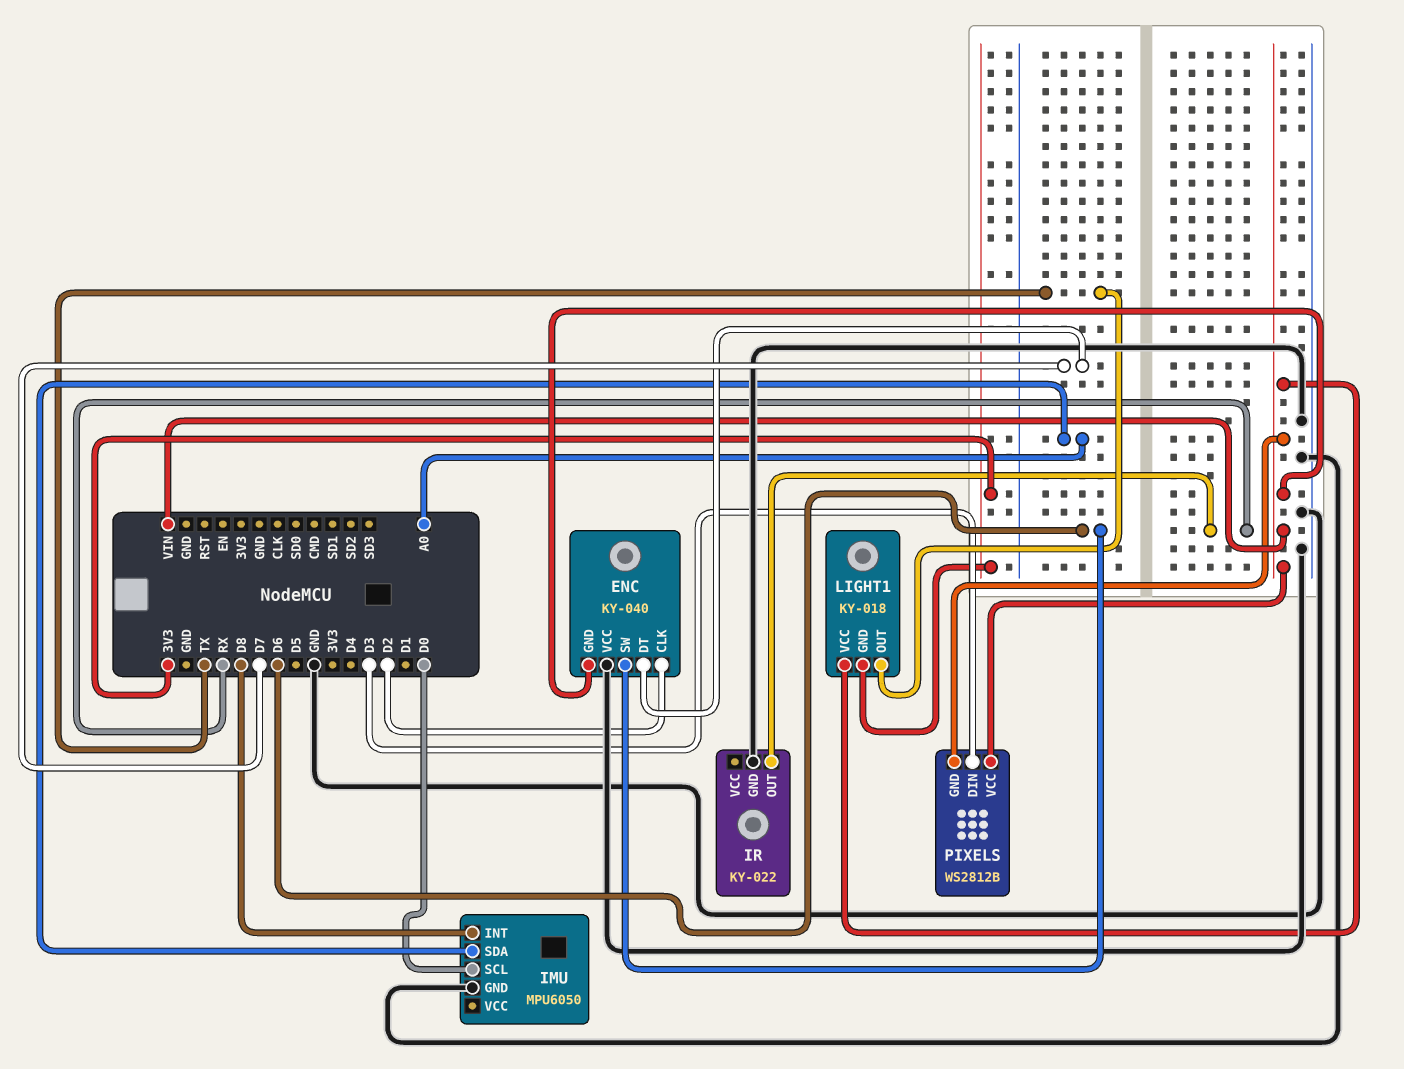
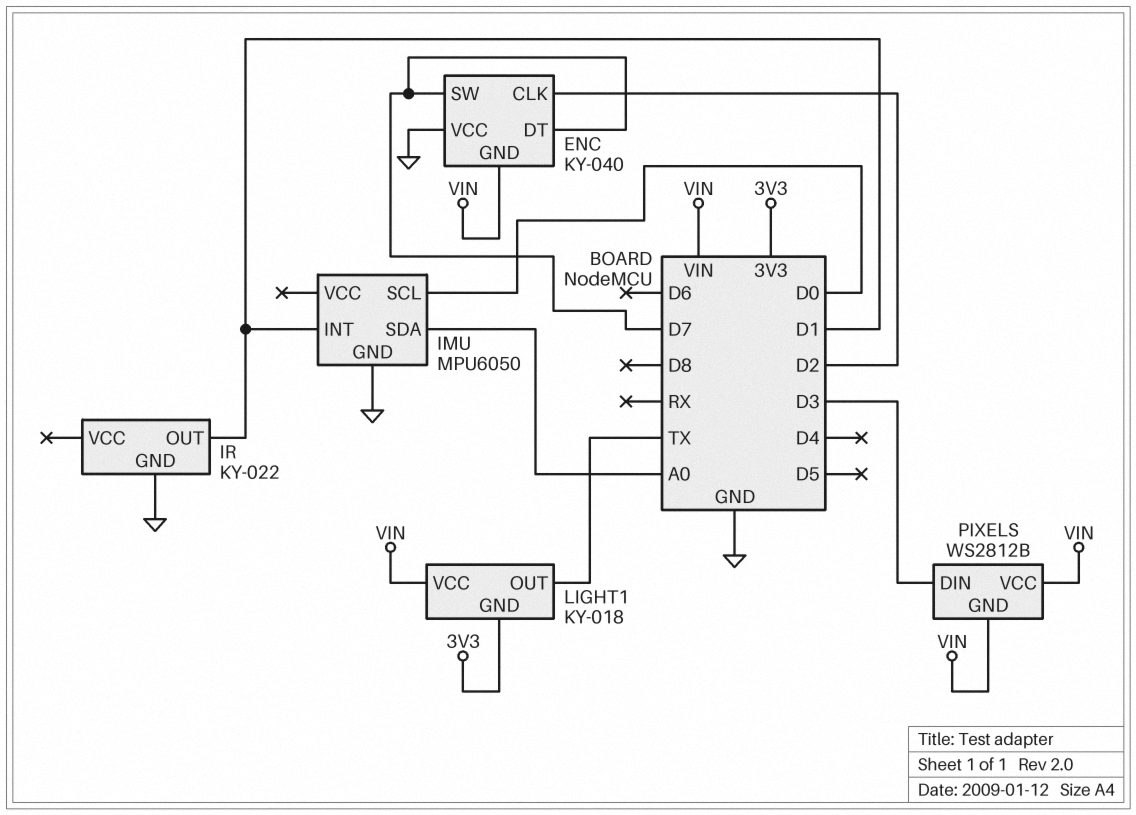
ENC pin SW: D6 -> D7
IMU pin INT: D8 -> D1
IR pin OUT: RX -> D1

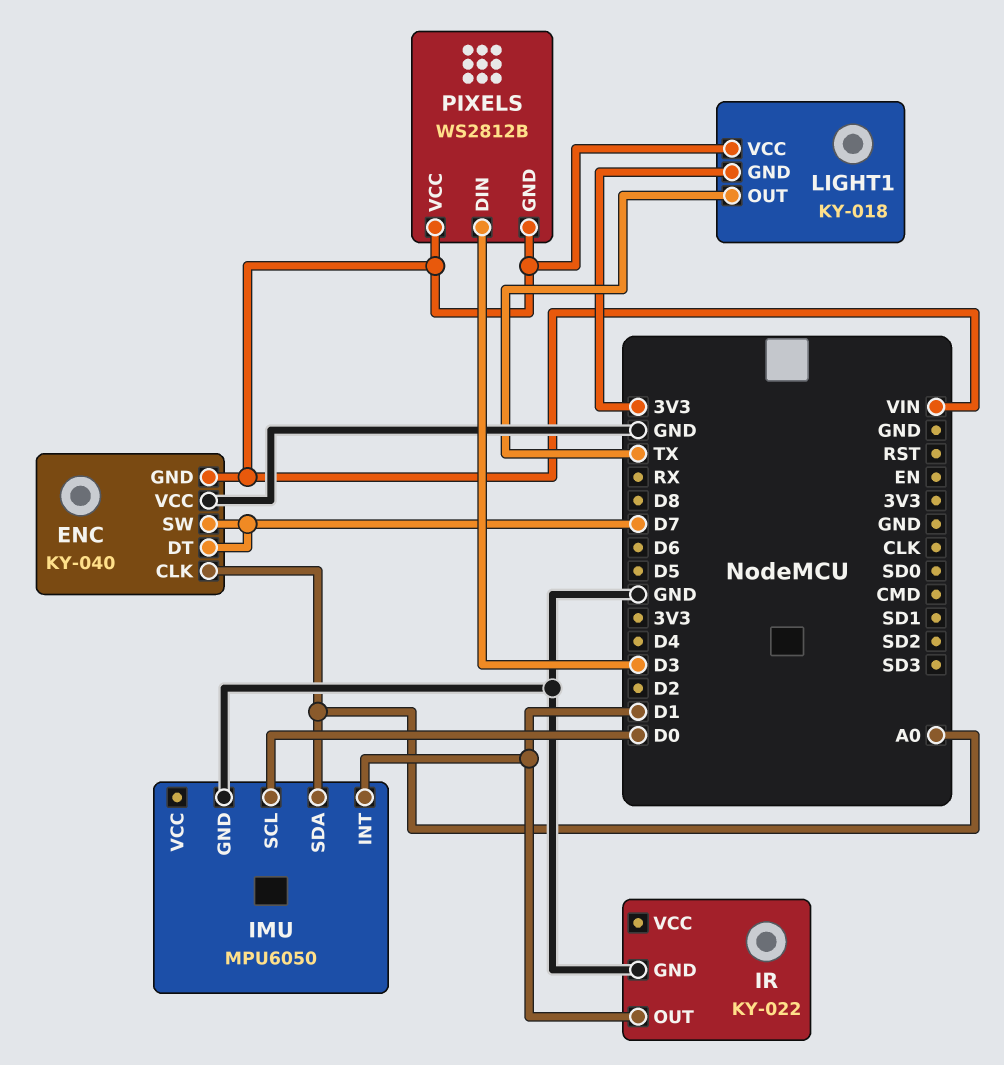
ENC pin CLK: D2 -> A0

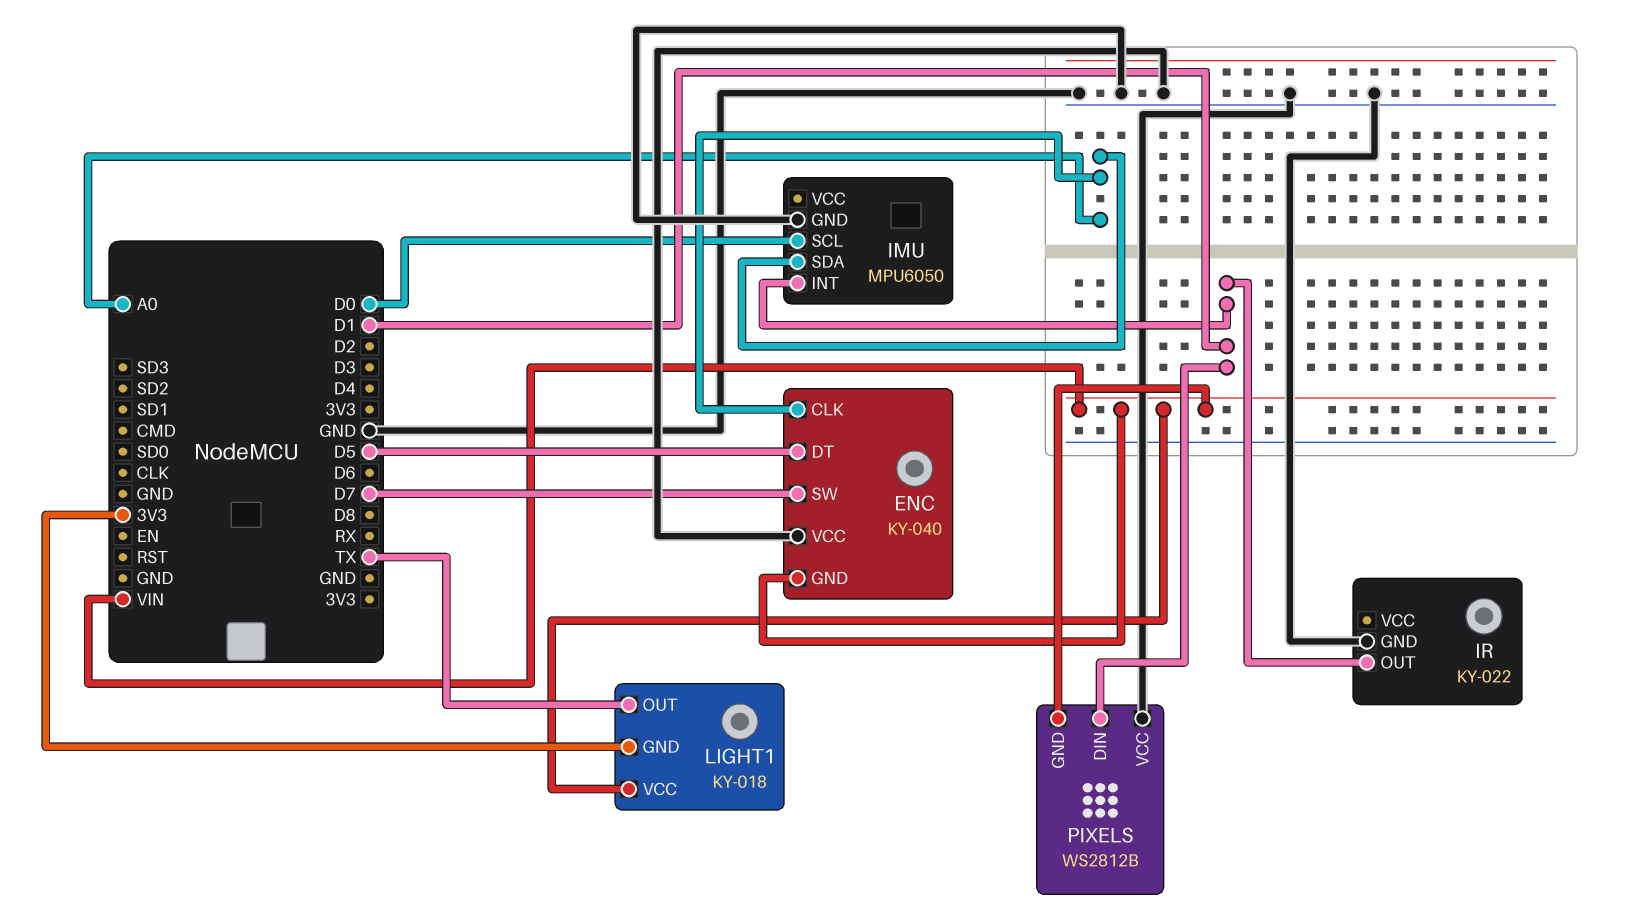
ENC pin DT: D7 -> D5
PIXELS pin DIN: D3 -> D1
PIXELS pin VCC: VIN -> GND

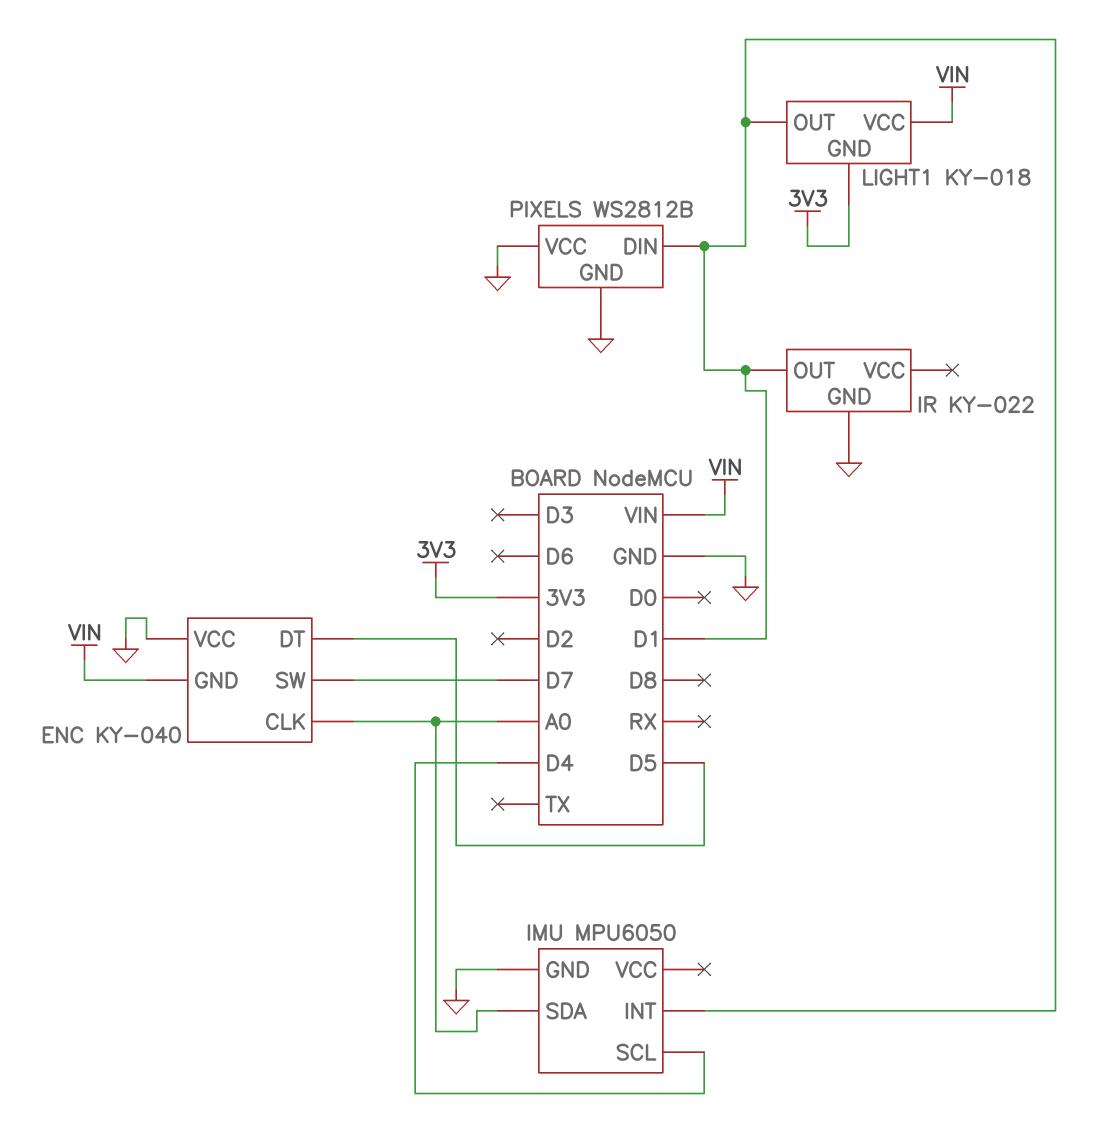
IMU pin SCL: D0 -> D4
LIGHT1 pin OUT: TX -> D1
PIXELS pin GND: VIN -> GND

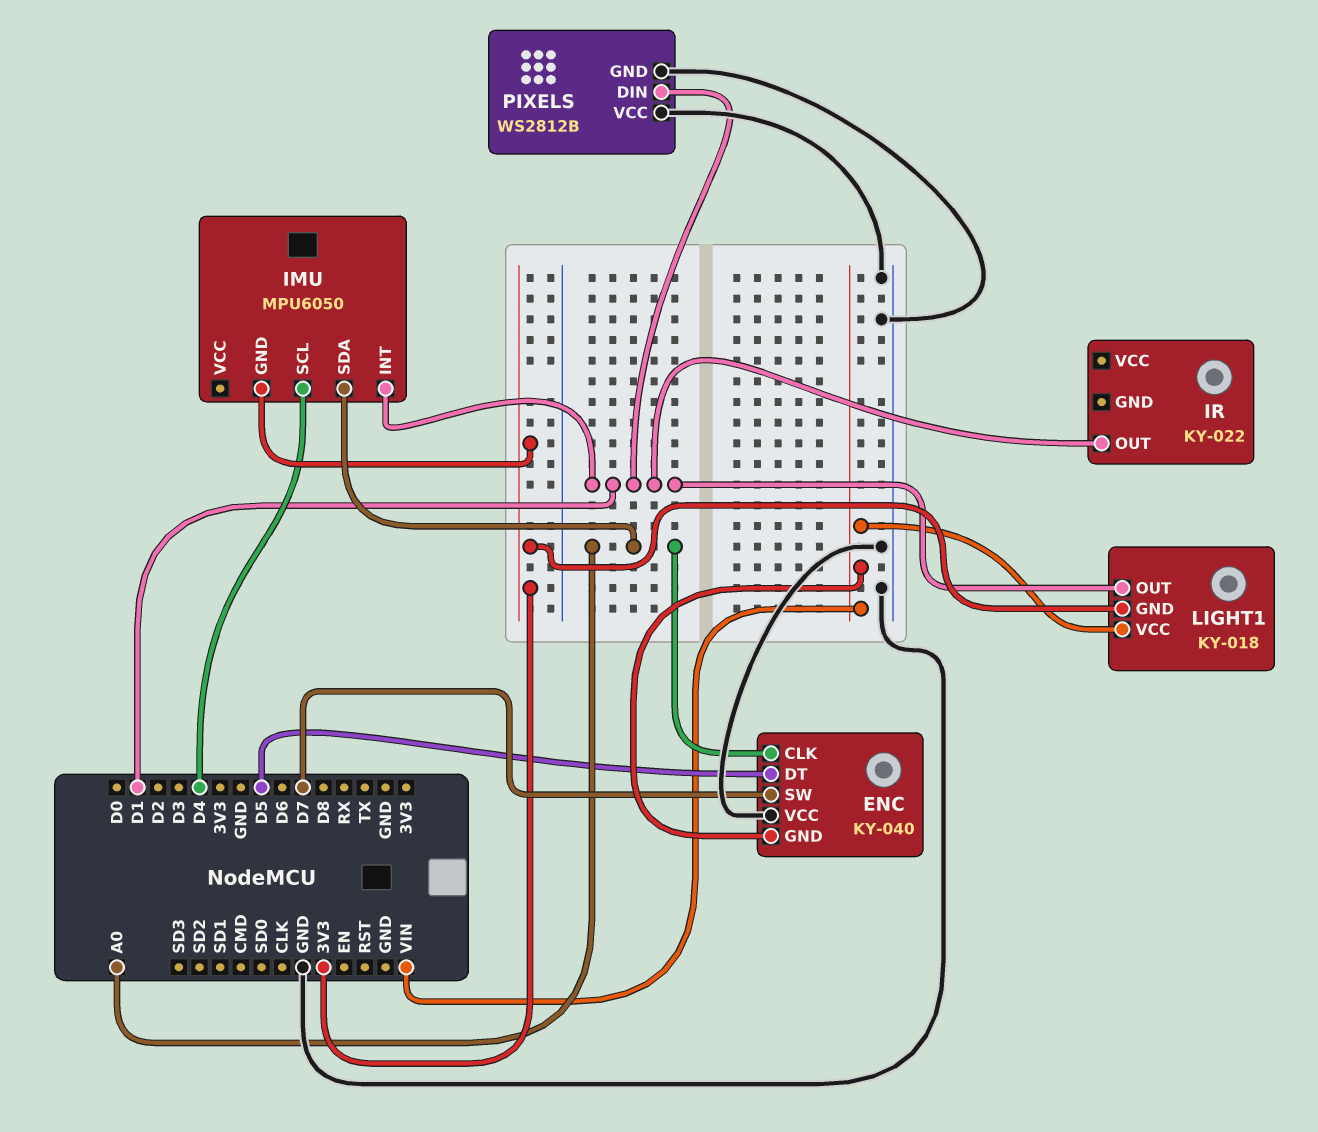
IMU pin GND: GND -> 3V3
IR pin GND: GND -> none

